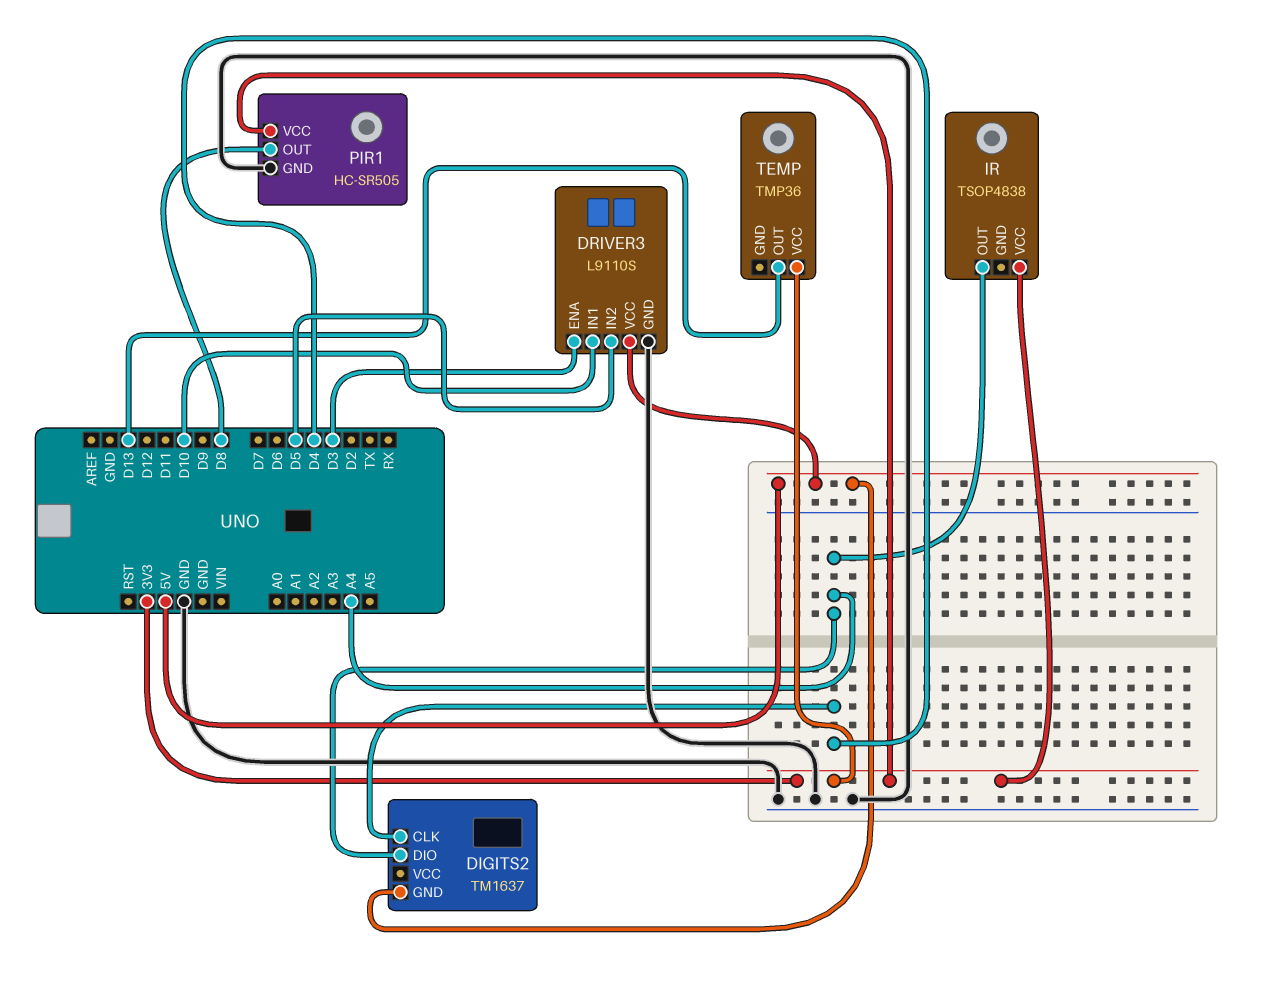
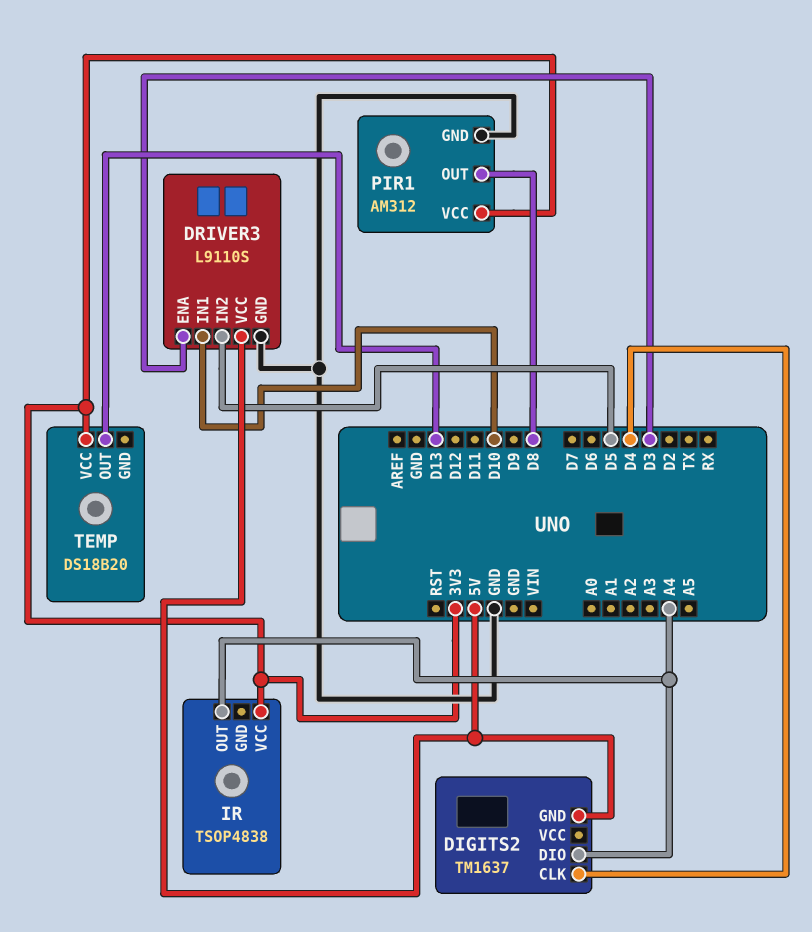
PIR1: HC-SR505 -> AM312
TEMP: TMP36 -> DS18B20

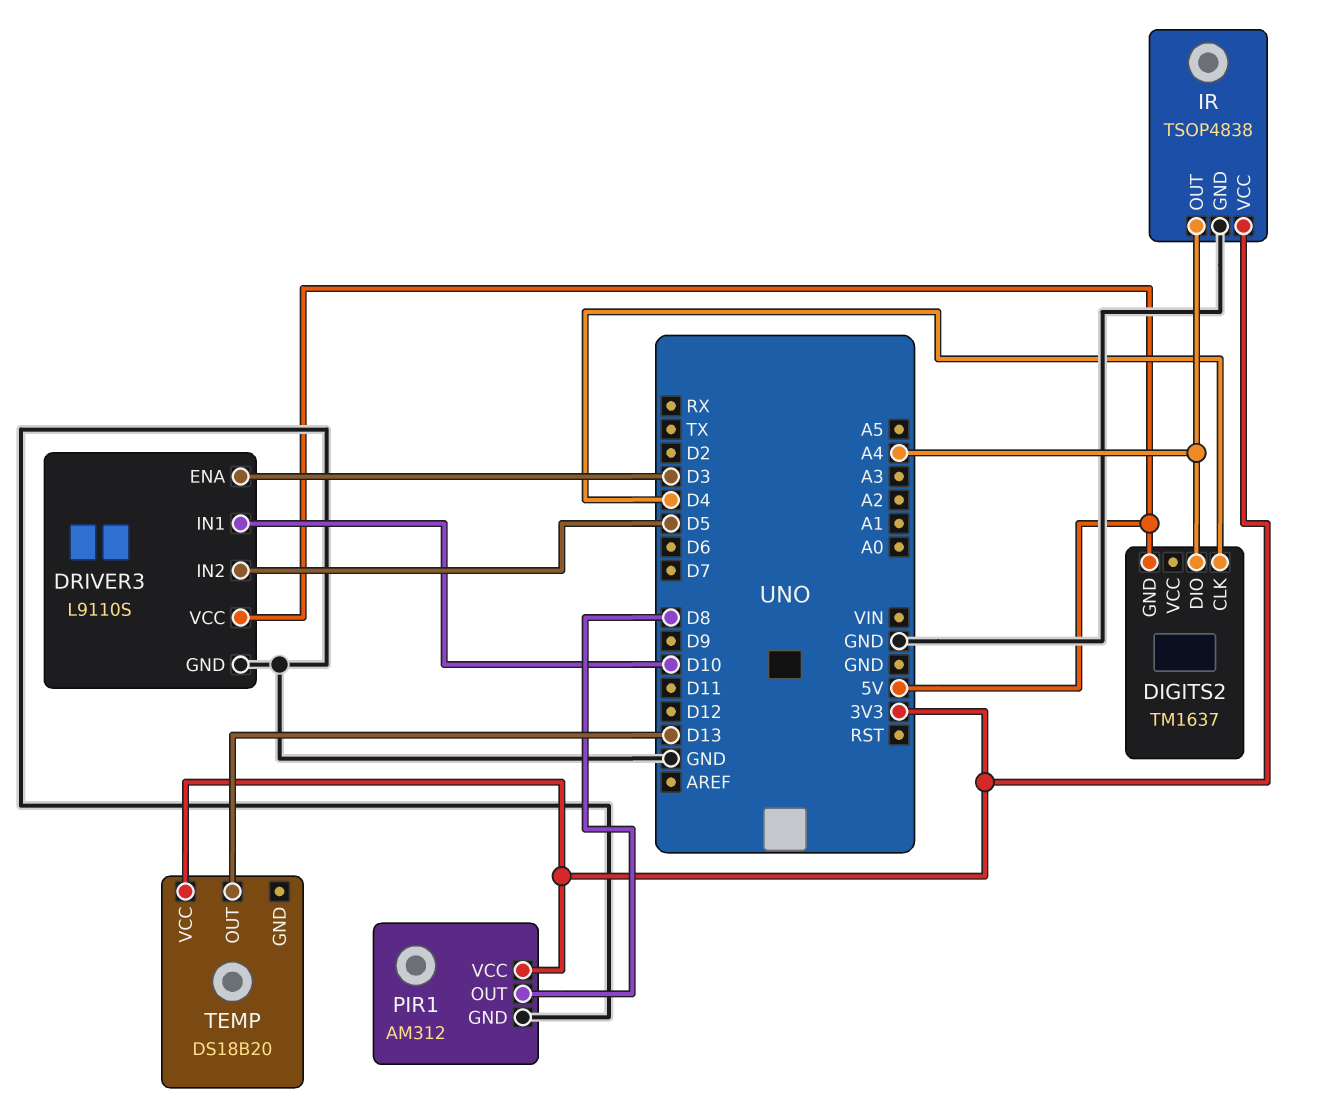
IR pin GND: none -> GND

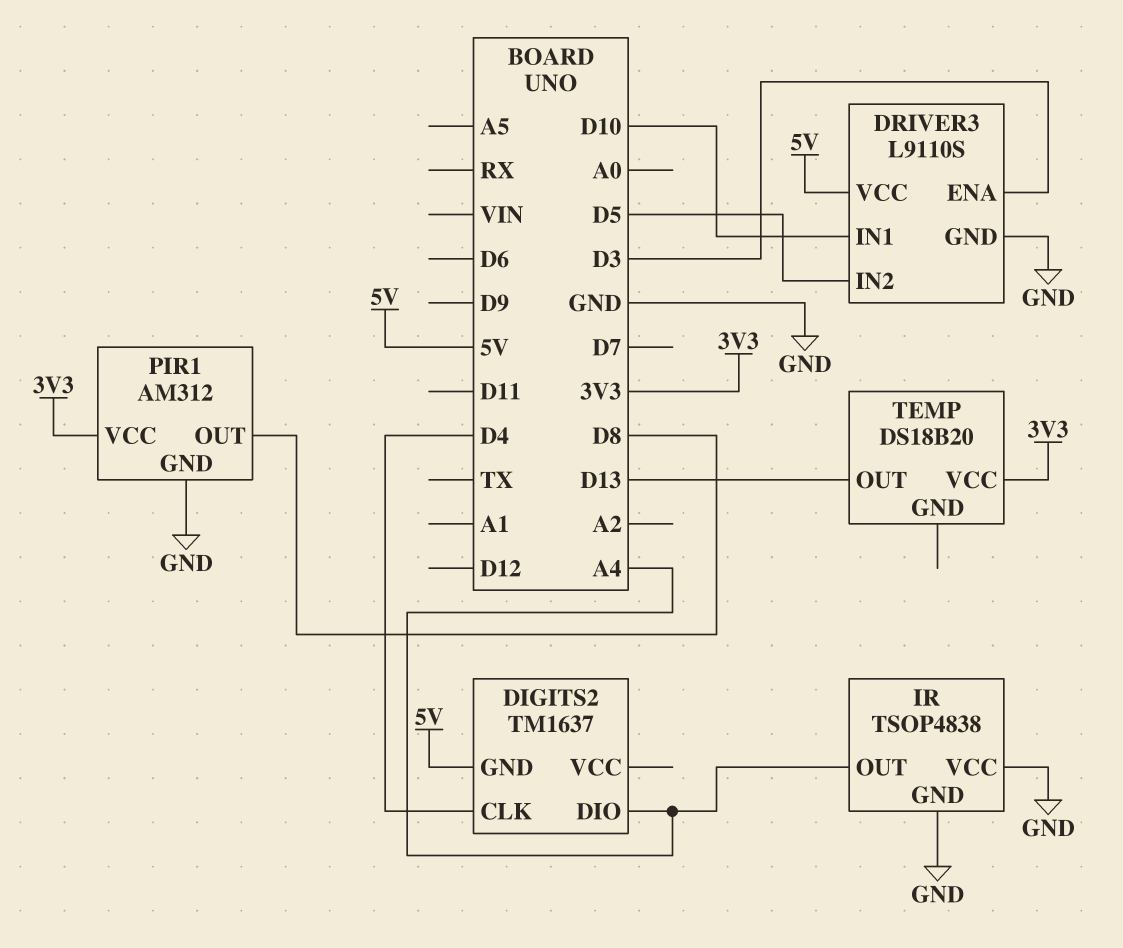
IR pin VCC: 3V3 -> GND

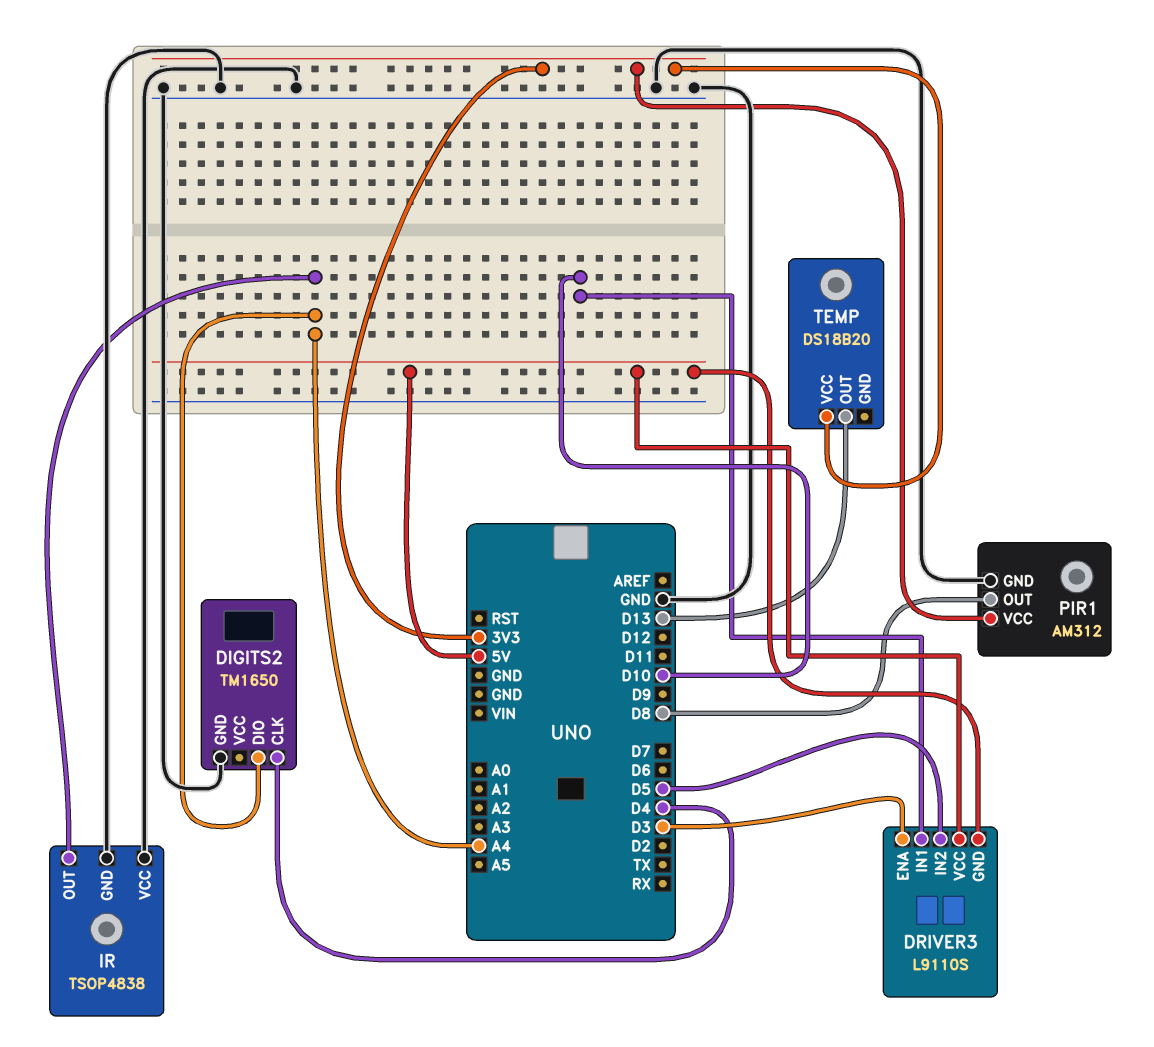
DIGITS2: TM1637 -> TM1650
DIGITS2 pin GND: 5V -> GND
DRIVER3 pin GND: GND -> 5V

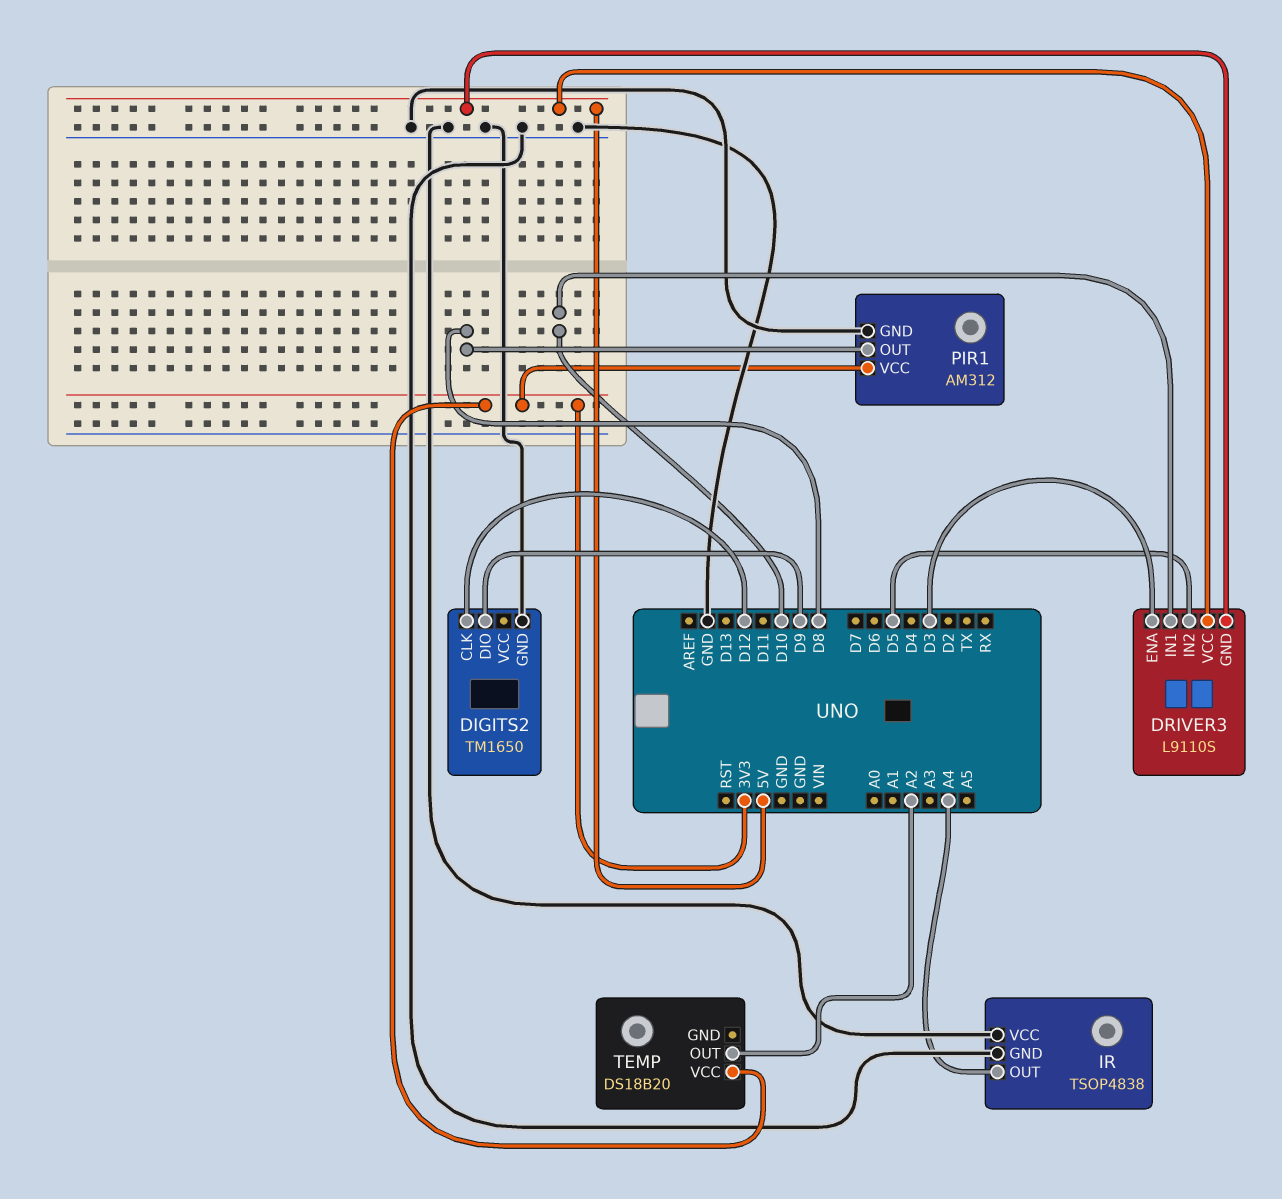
DIGITS2 pin CLK: D4 -> D12
DIGITS2 pin DIO: A4 -> D9
TEMP pin OUT: D13 -> A2

